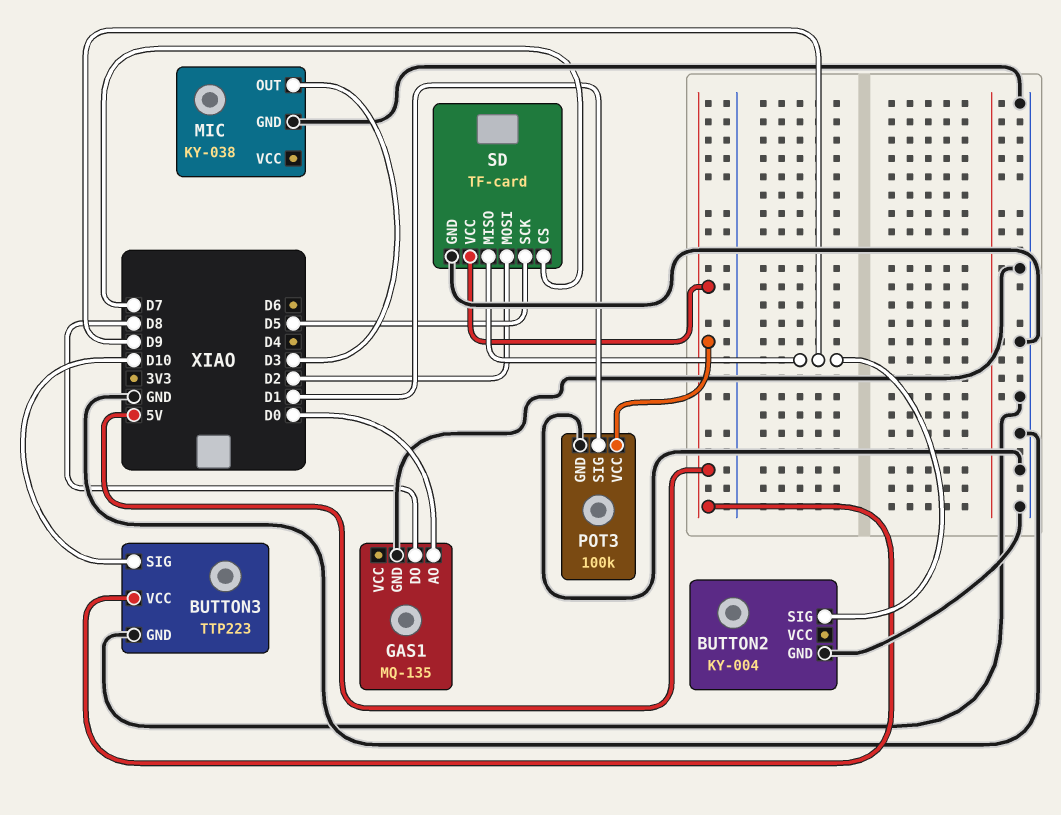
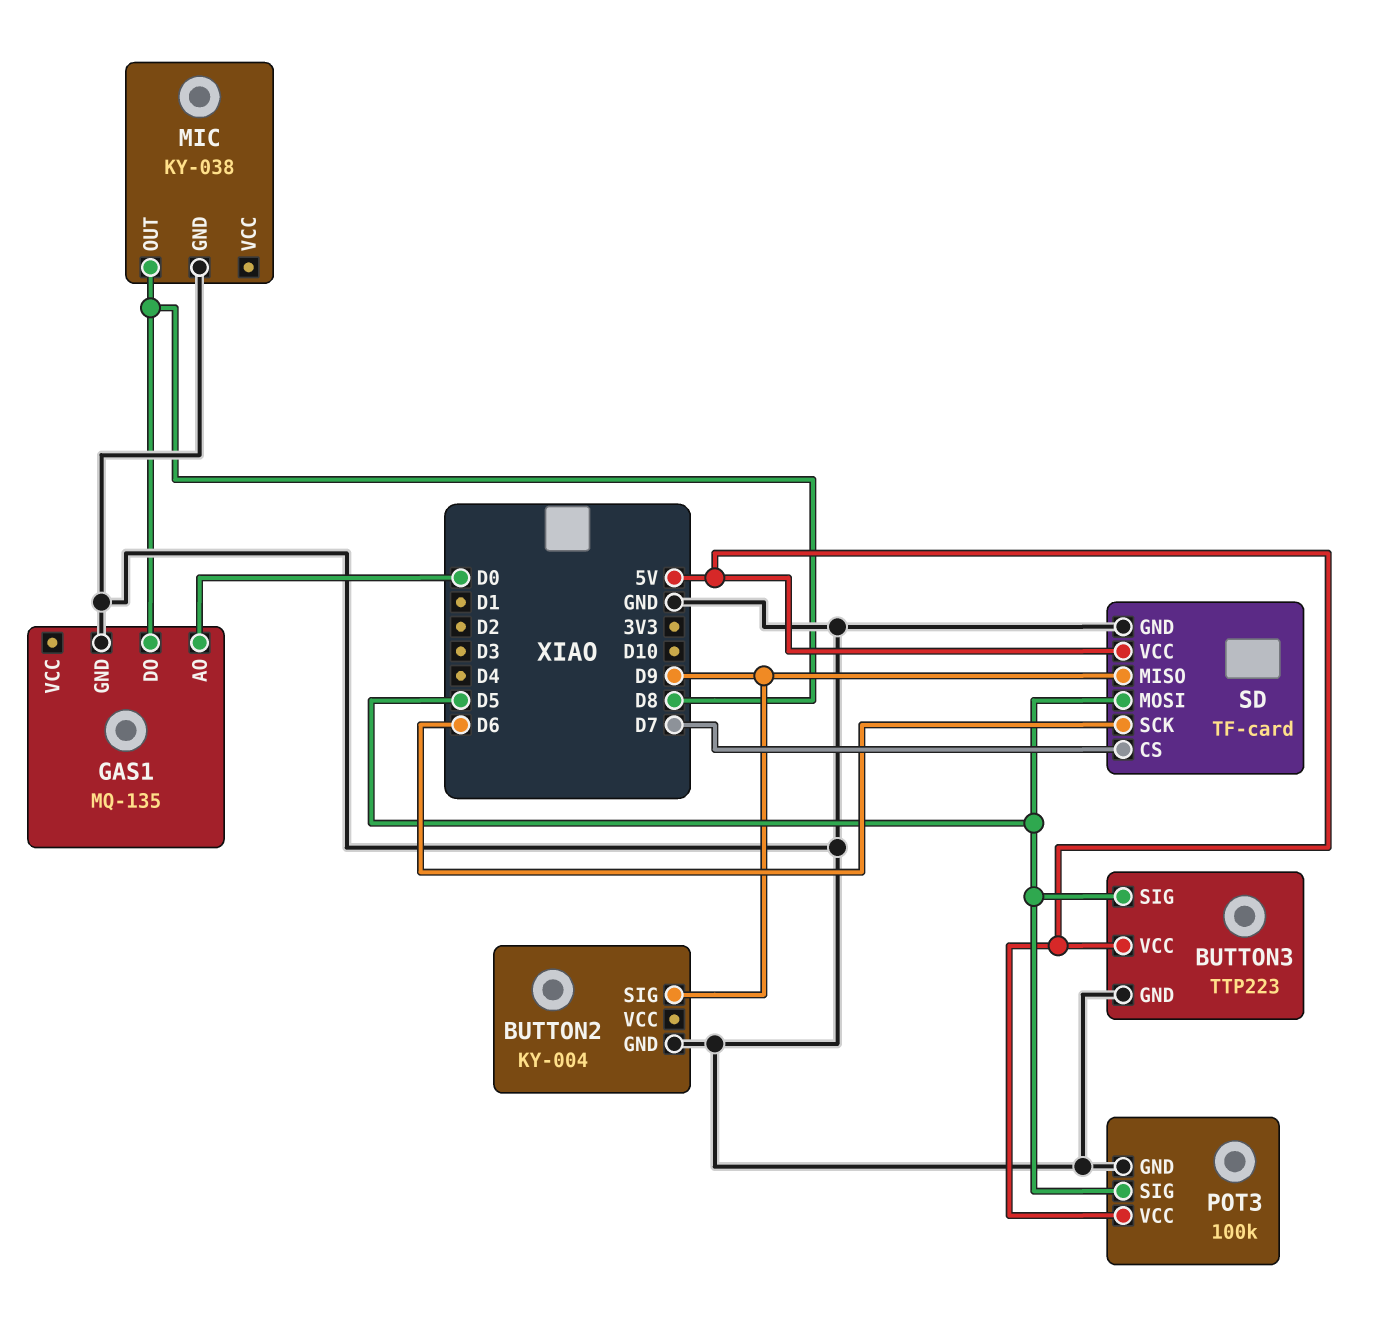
BUTTON3 pin SIG: D10 -> D5
MIC pin OUT: D3 -> D8
POT3 pin SIG: D1 -> D5
SD pin MOSI: D2 -> D5
SD pin SCK: D5 -> D6

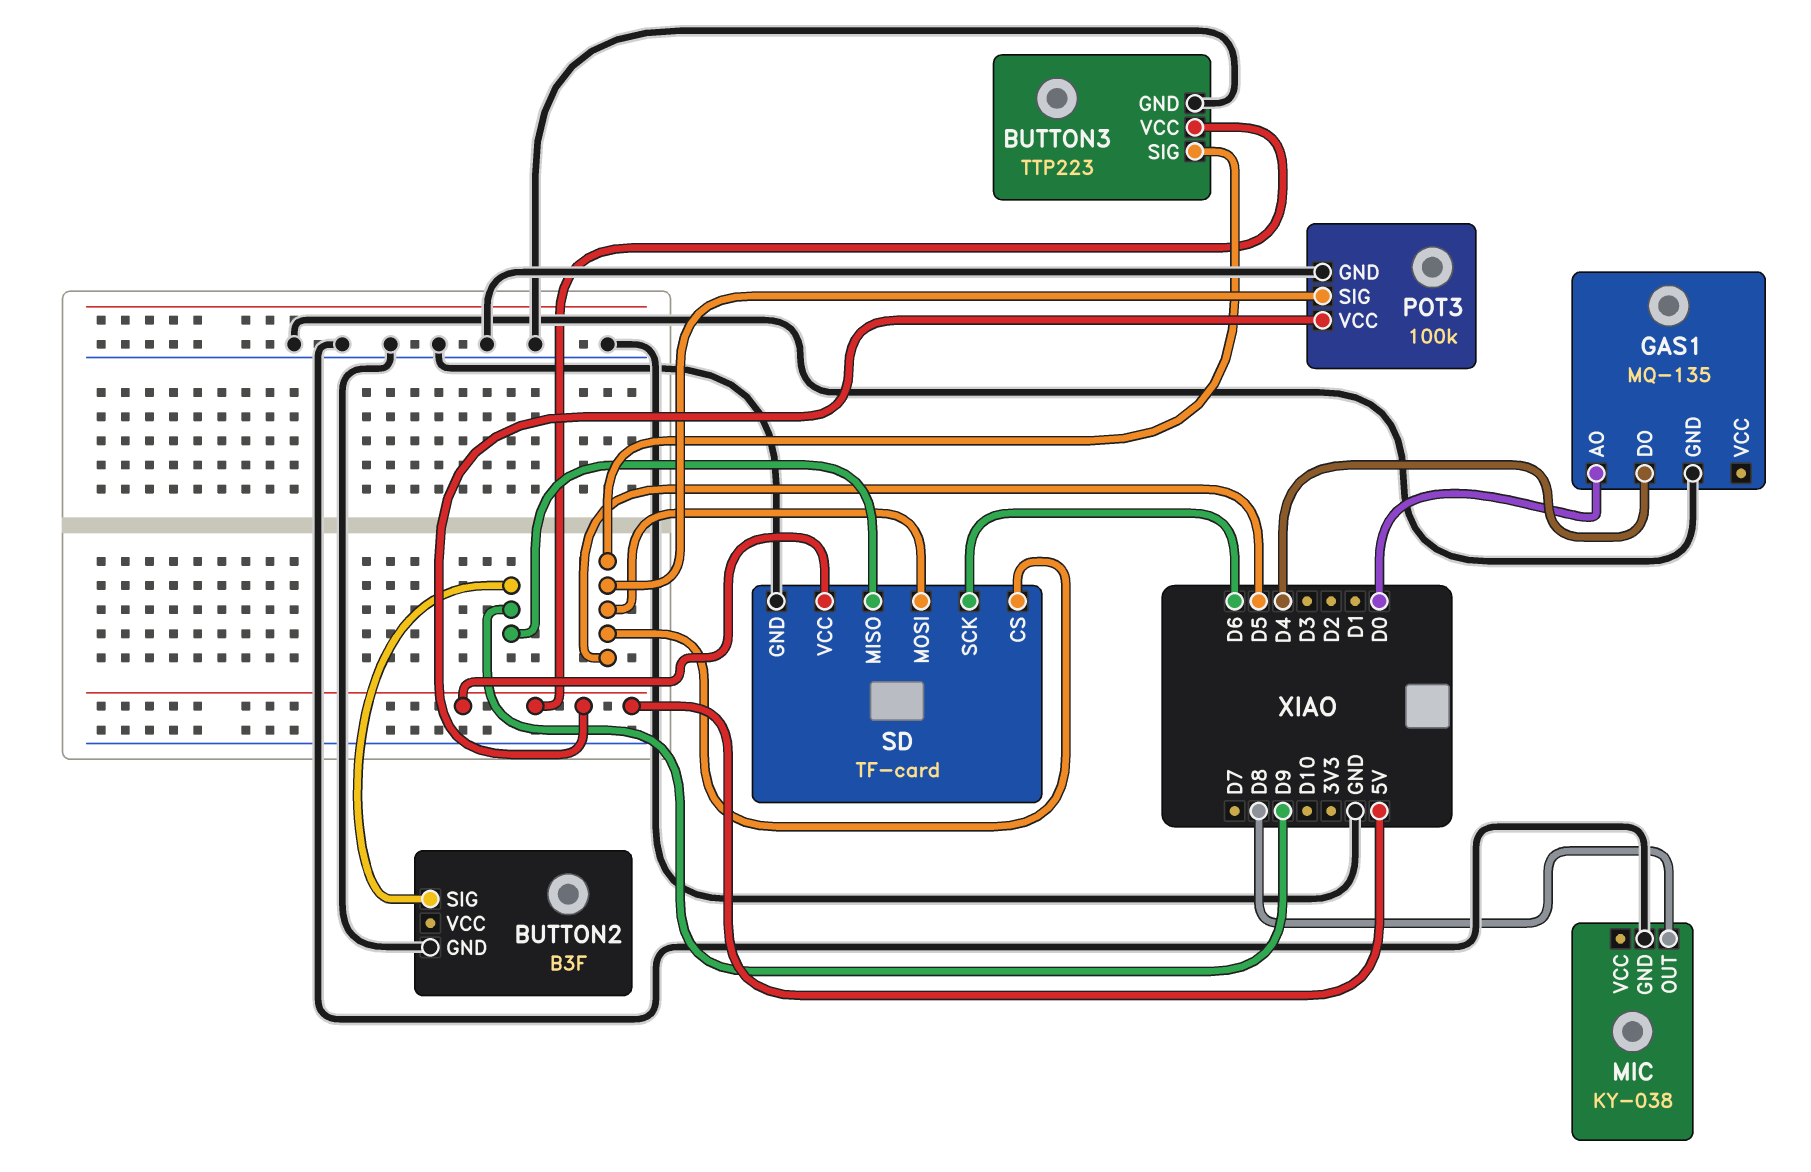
BUTTON2: KY-004 -> B3F
GAS1 pin DO: D8 -> D4
SD pin CS: D7 -> D5

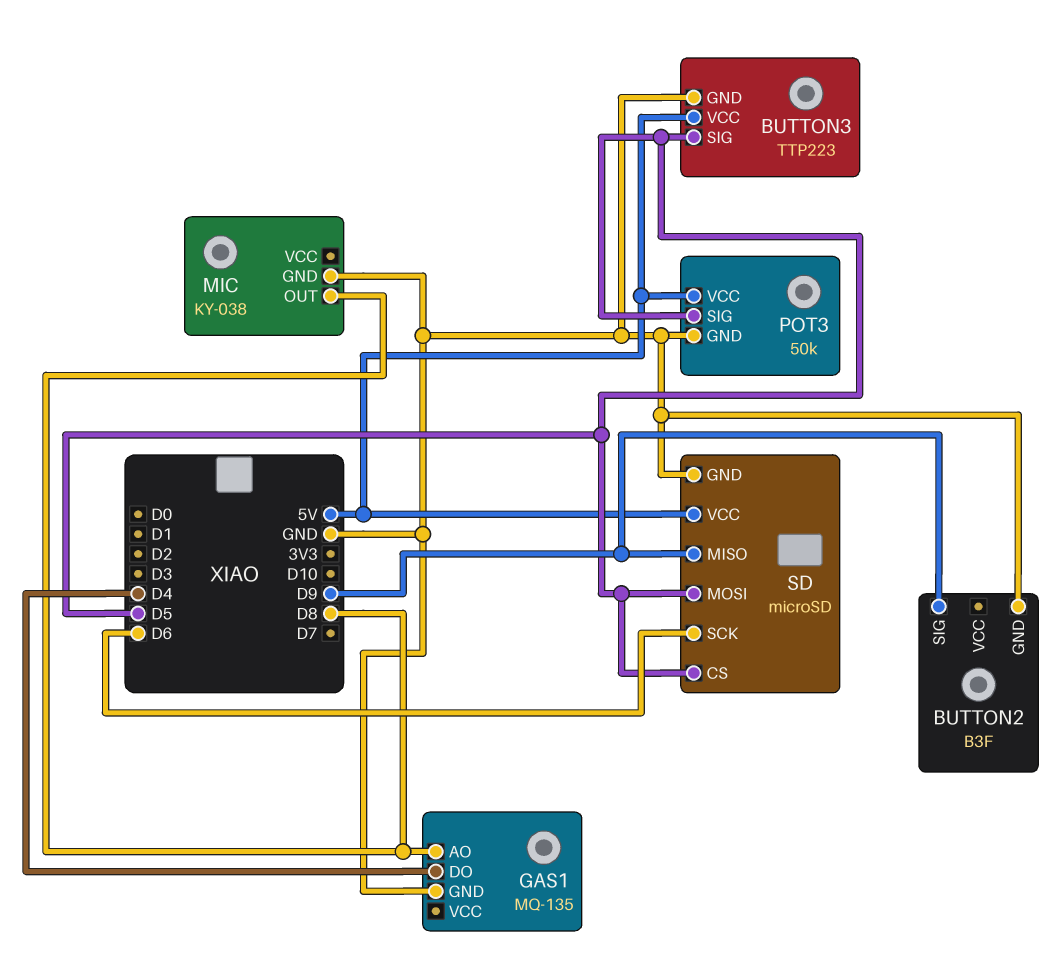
GAS1 pin AO: D0 -> D8
POT3: 100k -> 50k
SD: TF-card -> microSD

